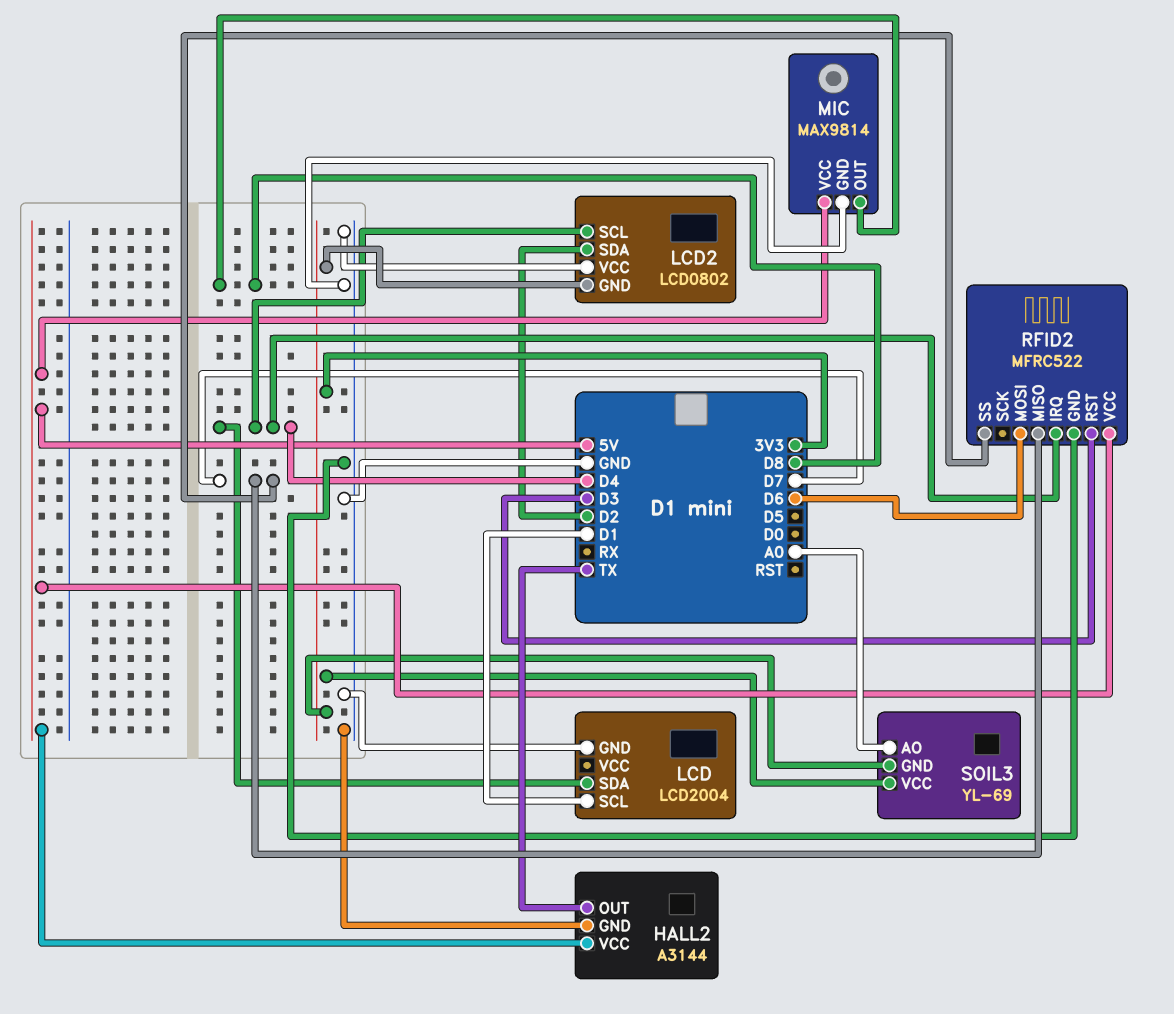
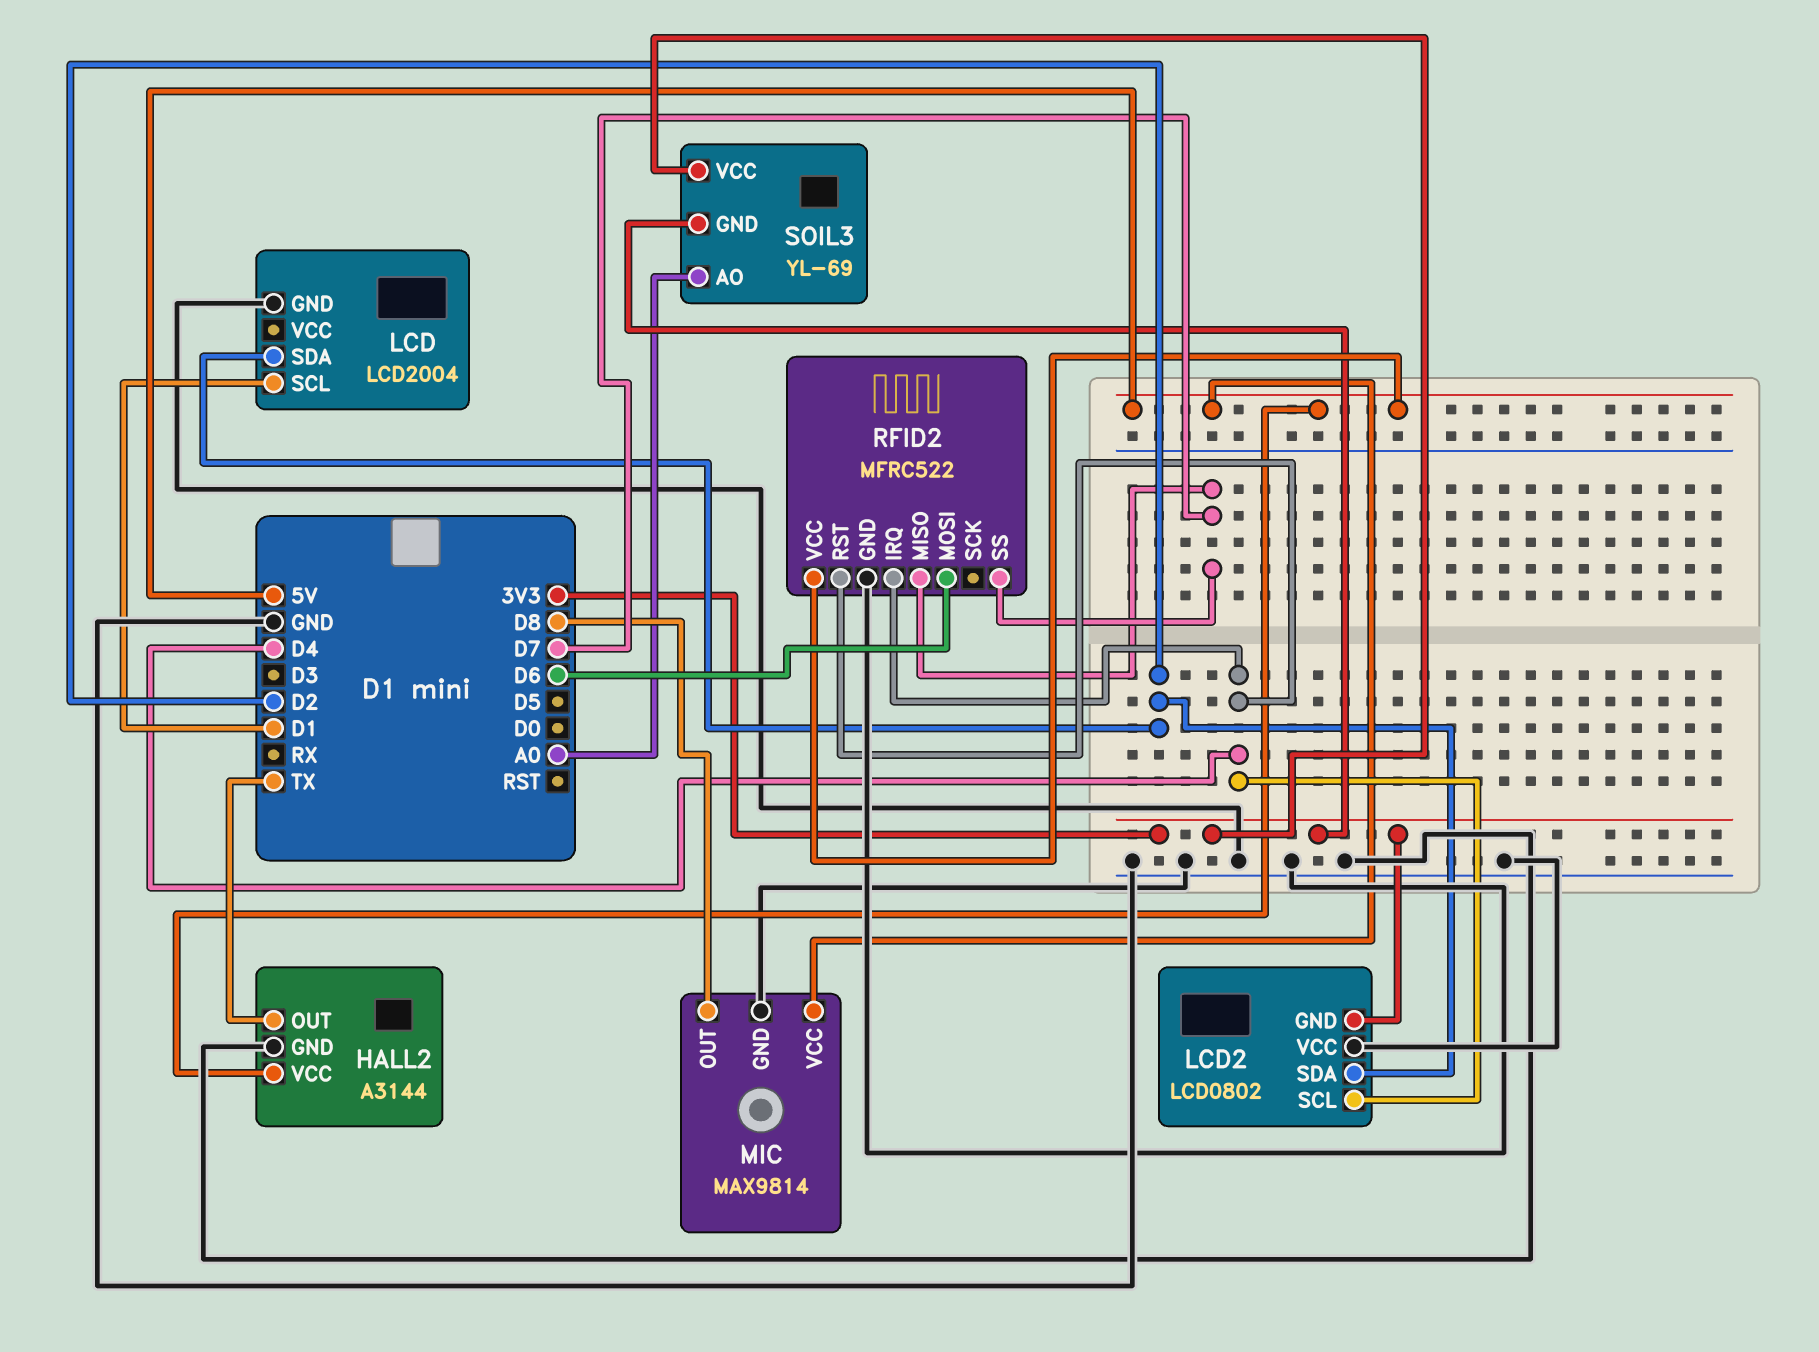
LCD pin SDA: D4 -> D2
RFID2 pin RST: D3 -> D4

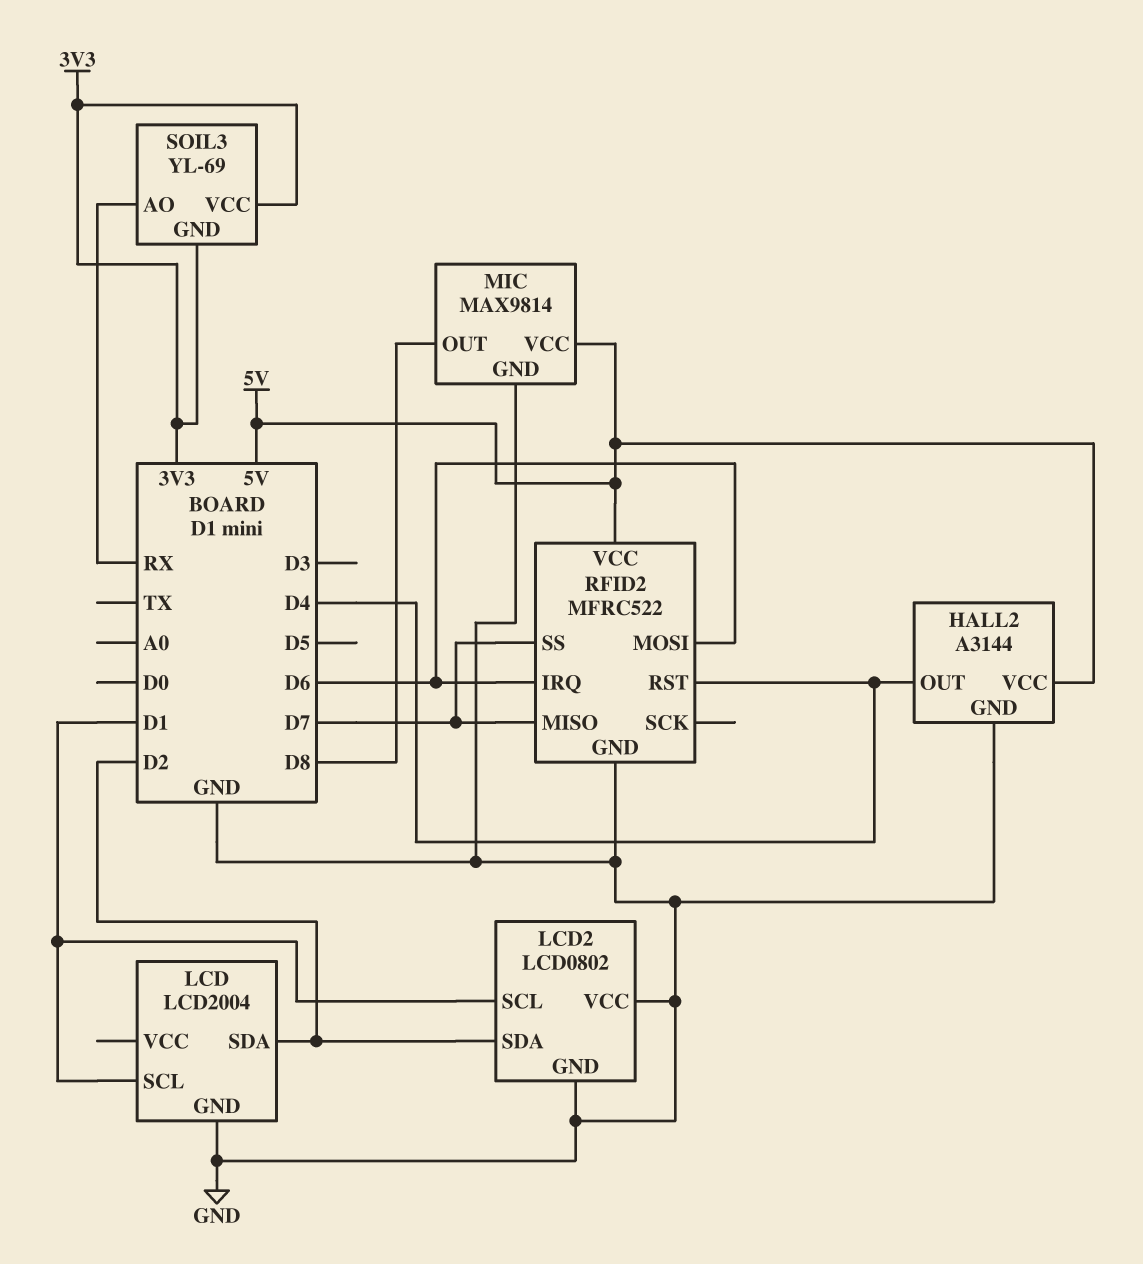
HALL2 pin OUT: TX -> D4
LCD2 pin GND: 3V3 -> GND
LCD2 pin SCL: D4 -> D1
RFID2 pin IRQ: D4 -> D6
SOIL3 pin AO: A0 -> RX

